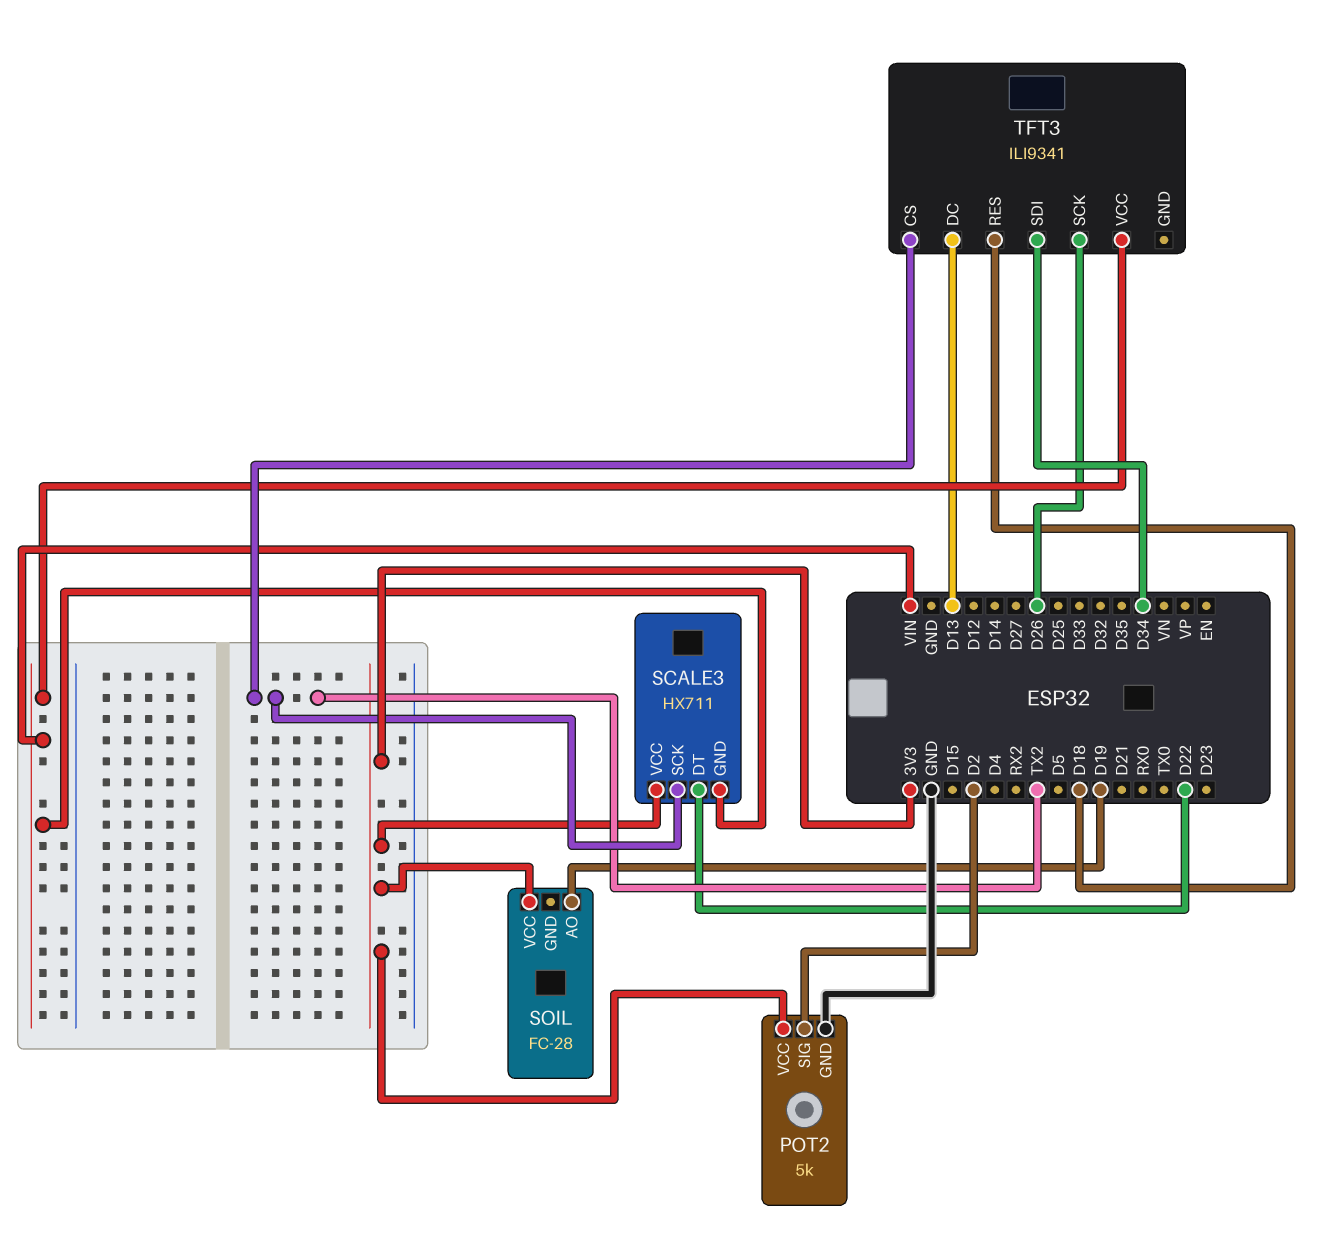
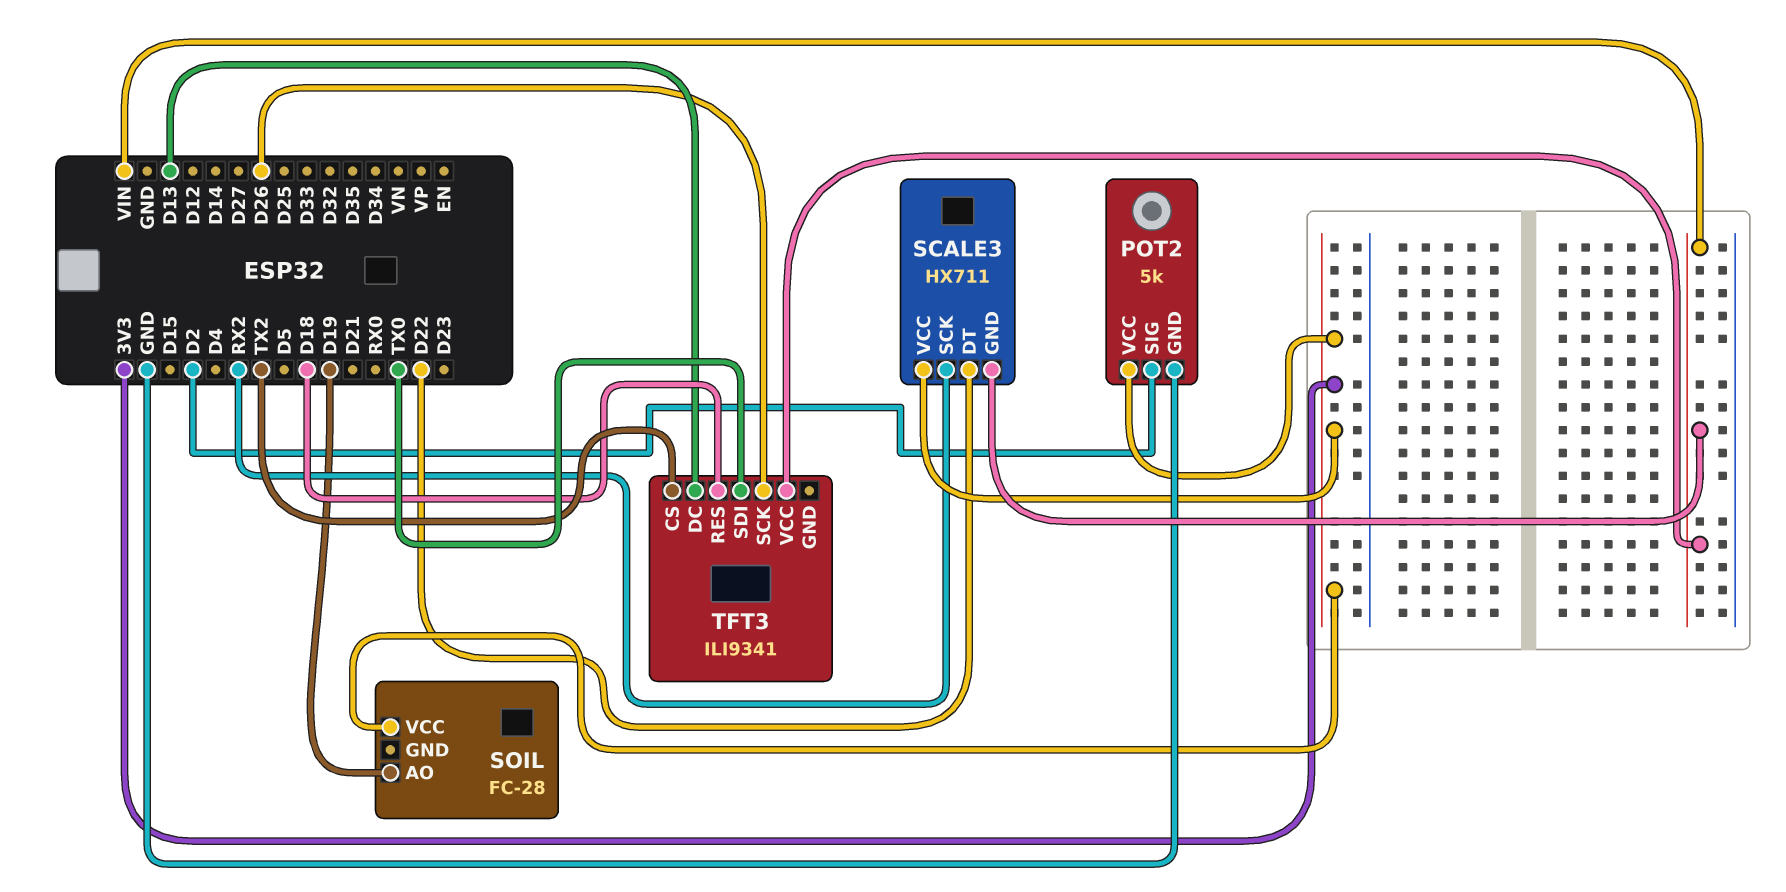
SCALE3 pin SCK: TX2 -> RX2
TFT3 pin SDI: D34 -> TX0

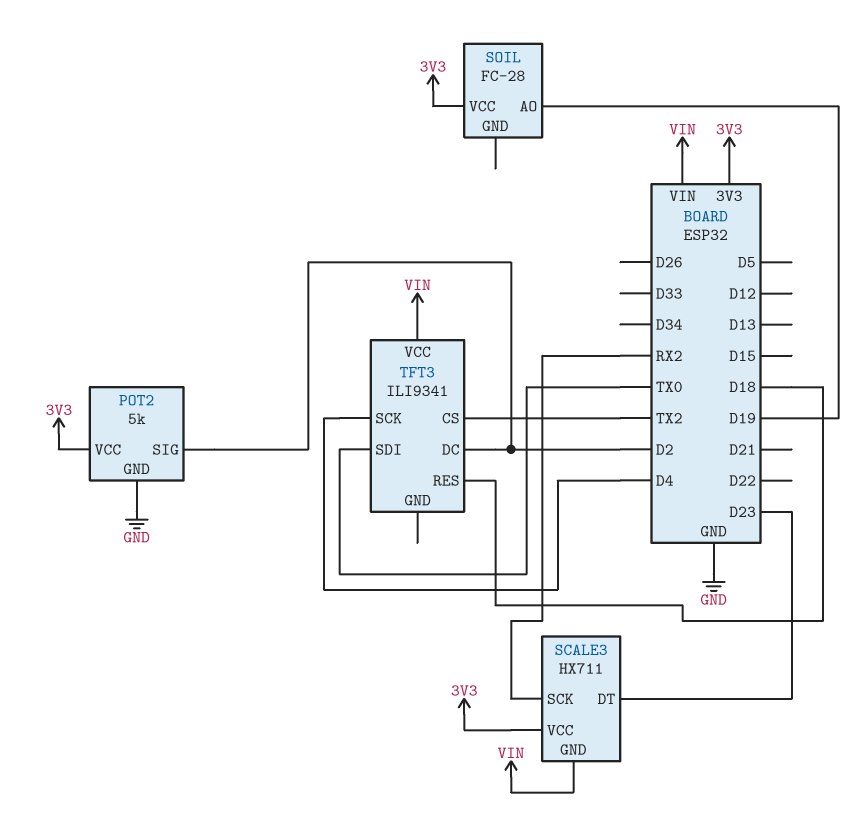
SCALE3 pin DT: D22 -> D23
TFT3 pin DC: D13 -> D2
TFT3 pin SCK: D26 -> D4

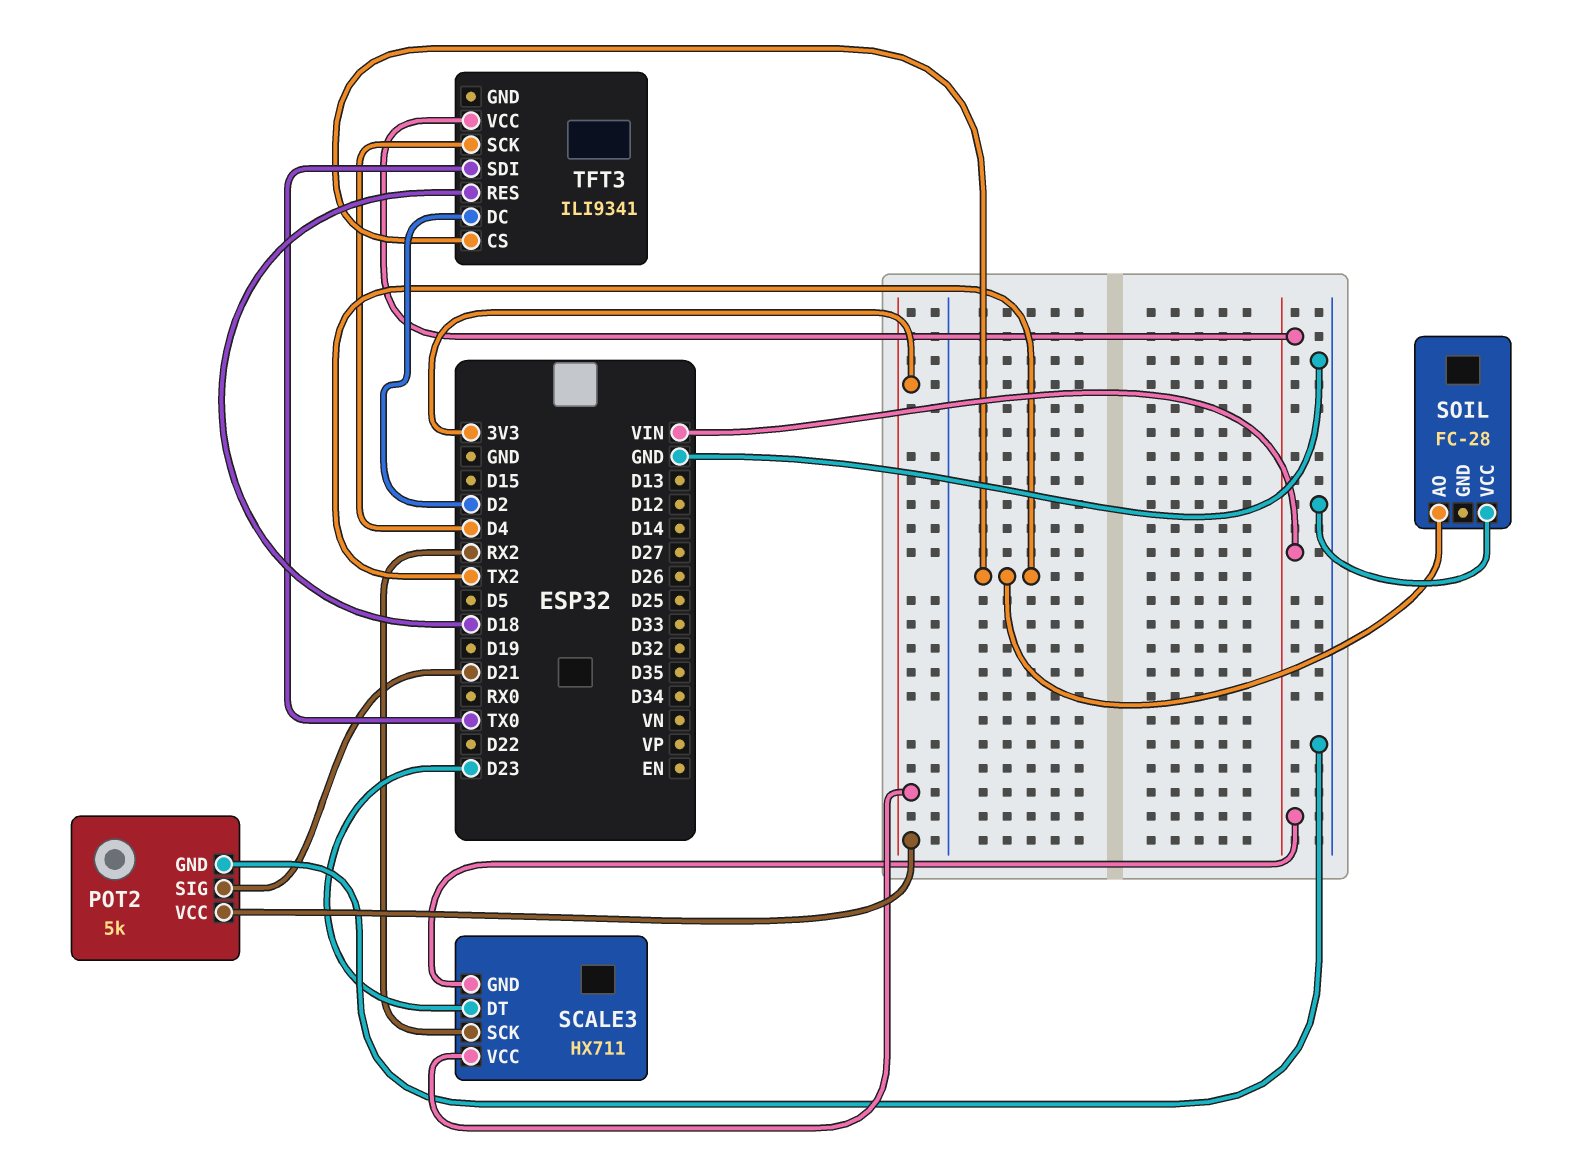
POT2 pin SIG: D2 -> D21
SOIL pin AO: D19 -> TX2
SOIL pin VCC: 3V3 -> GND

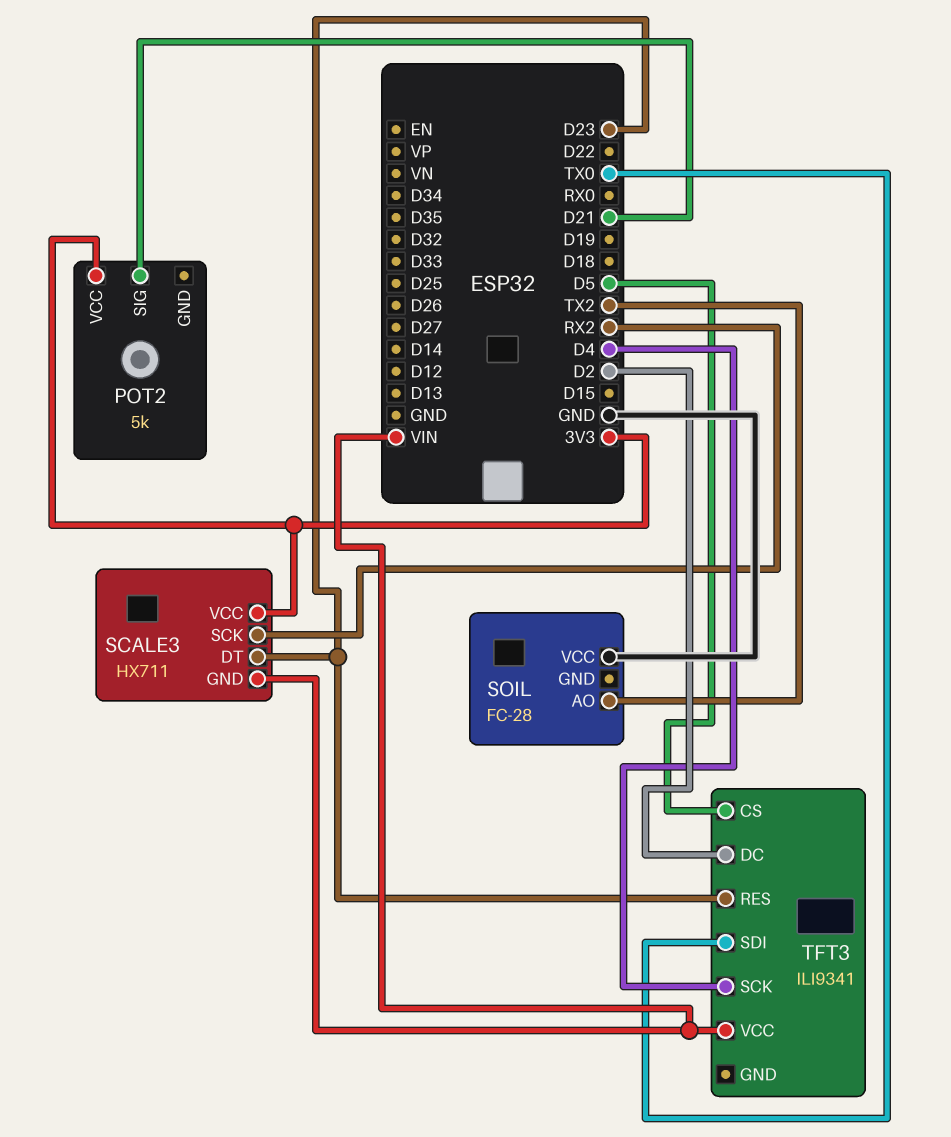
POT2 pin GND: GND -> none
TFT3 pin CS: TX2 -> D5
TFT3 pin RES: D18 -> D23

